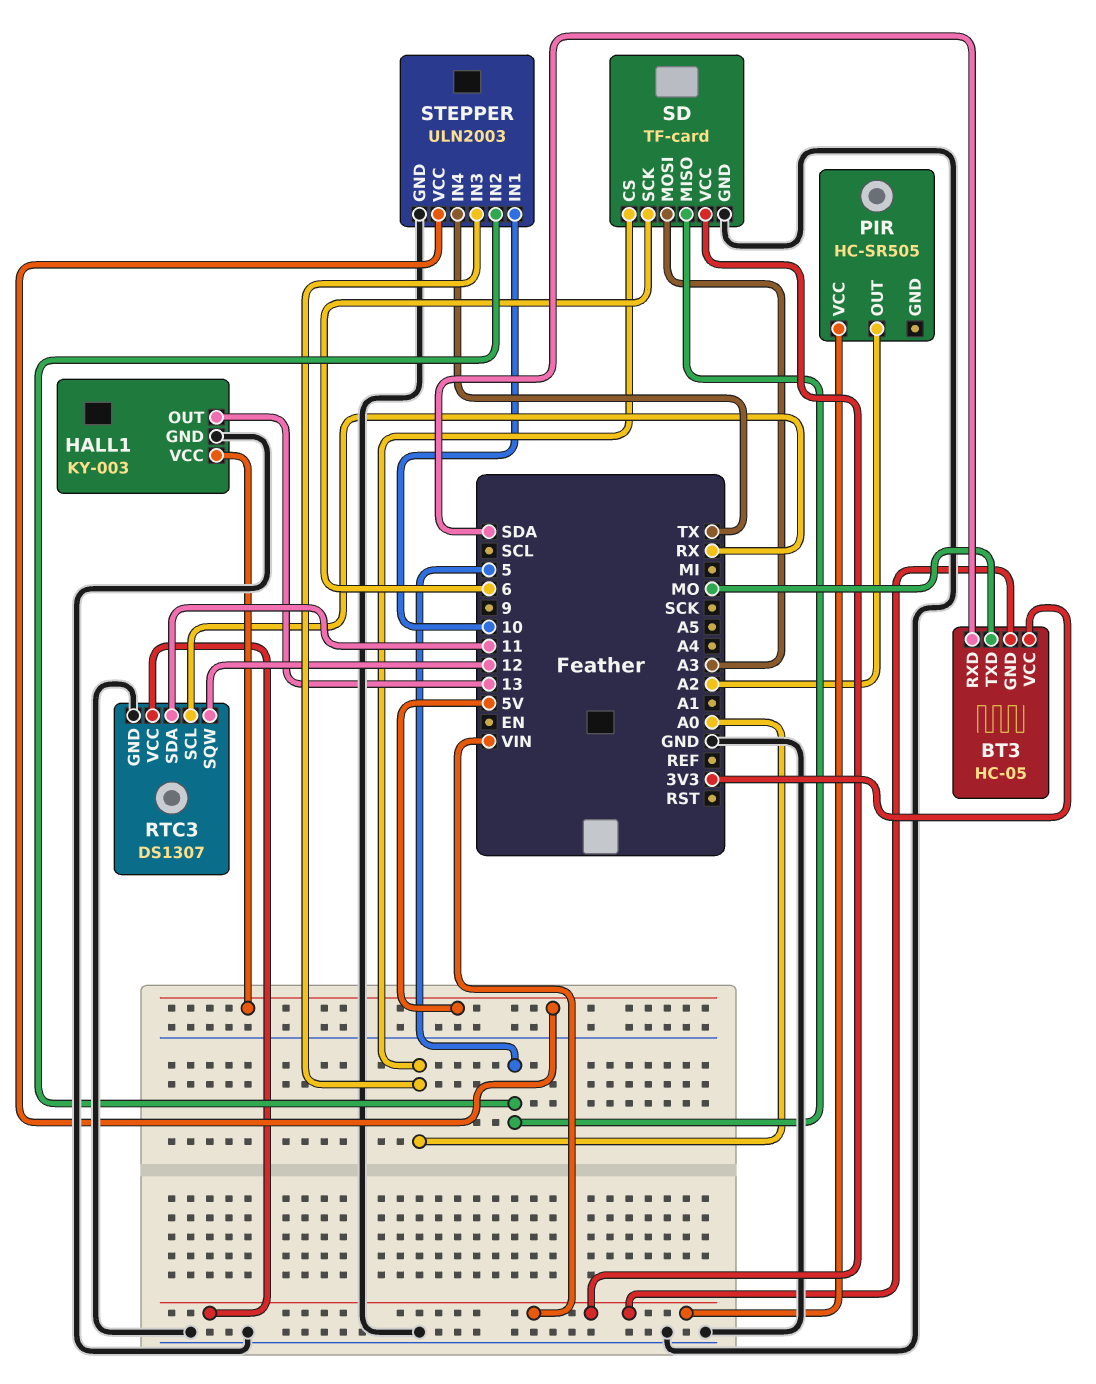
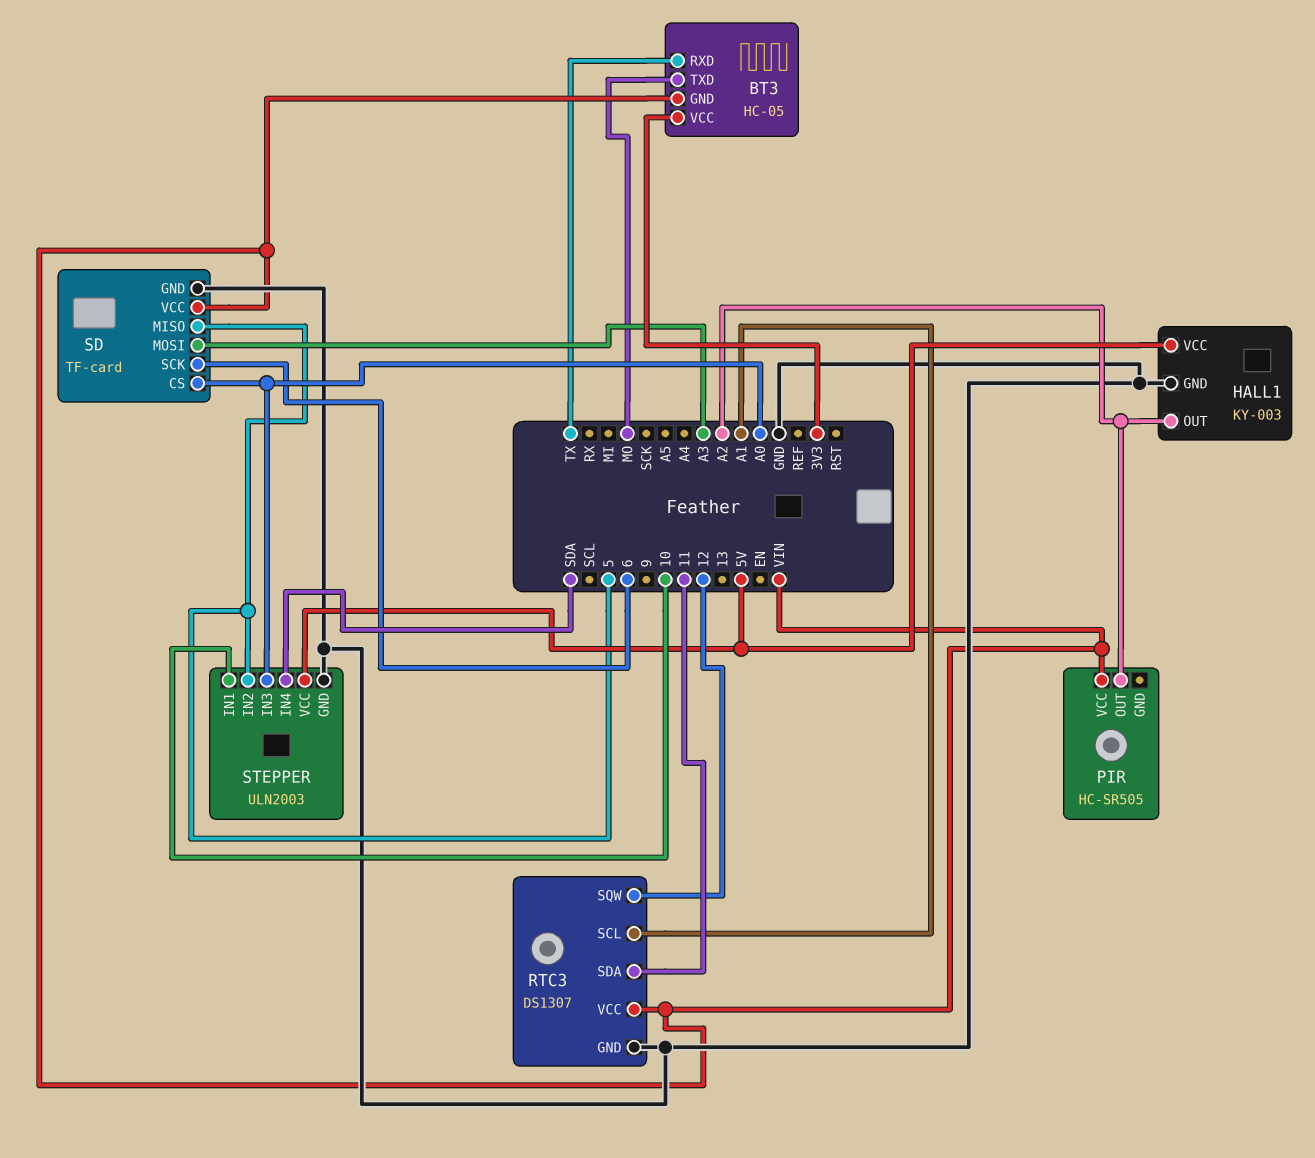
BT3 pin RXD: SDA -> TX
HALL1 pin OUT: 13 -> A2
RTC3 pin SCL: RX -> A1
STEPPER pin IN4: TX -> SDA

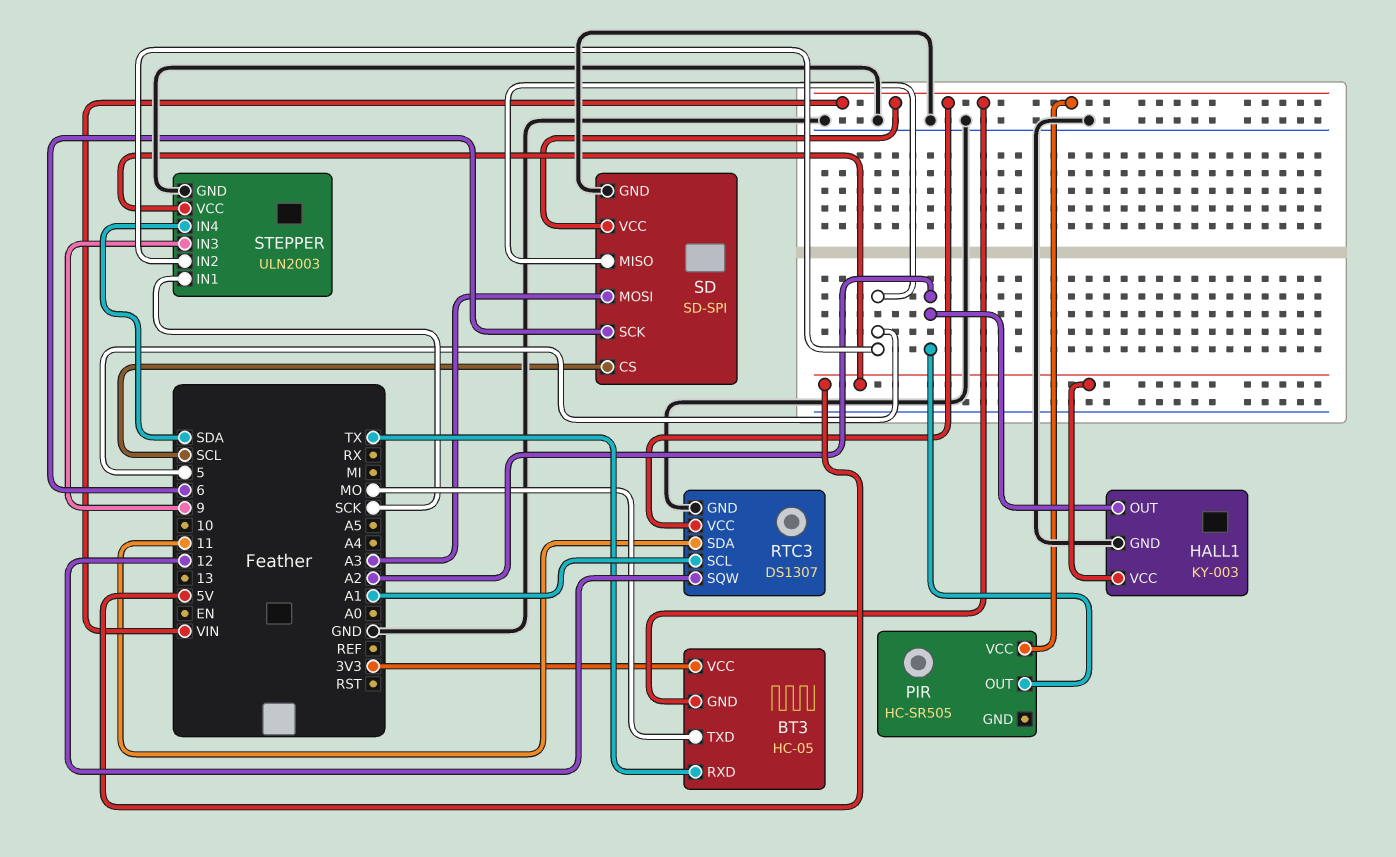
SD: TF-card -> SD-SPI
SD pin CS: A0 -> SCL
STEPPER pin IN1: 10 -> SCK
STEPPER pin IN3: A0 -> 9

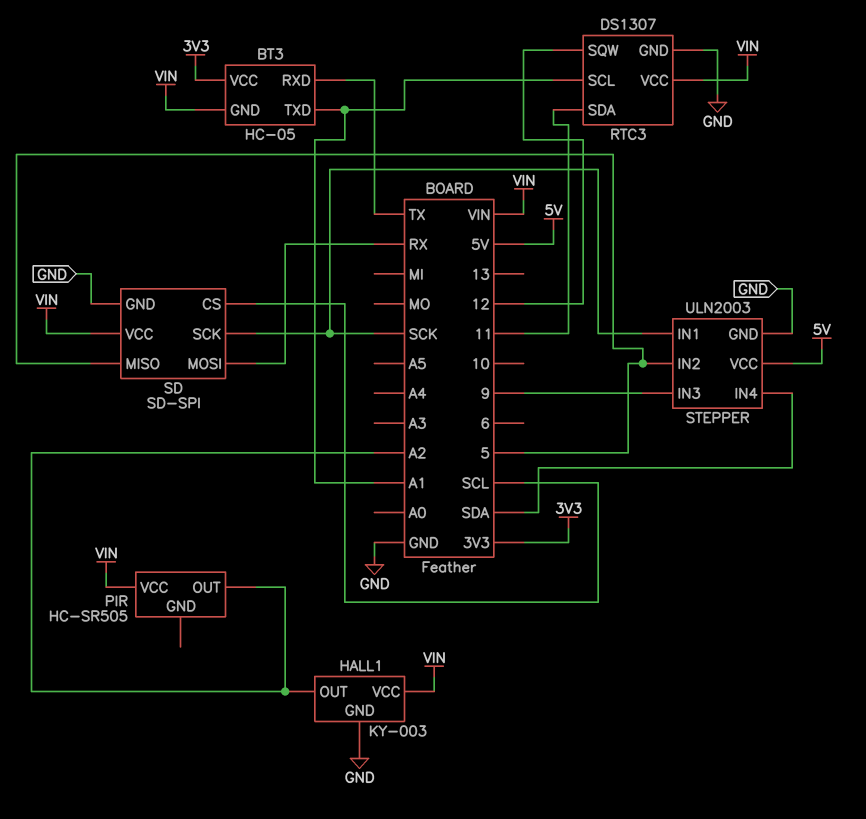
BT3 pin TXD: MO -> A1
HALL1 pin VCC: 5V -> VIN
SD pin MOSI: A3 -> RX
SD pin SCK: 6 -> SCK

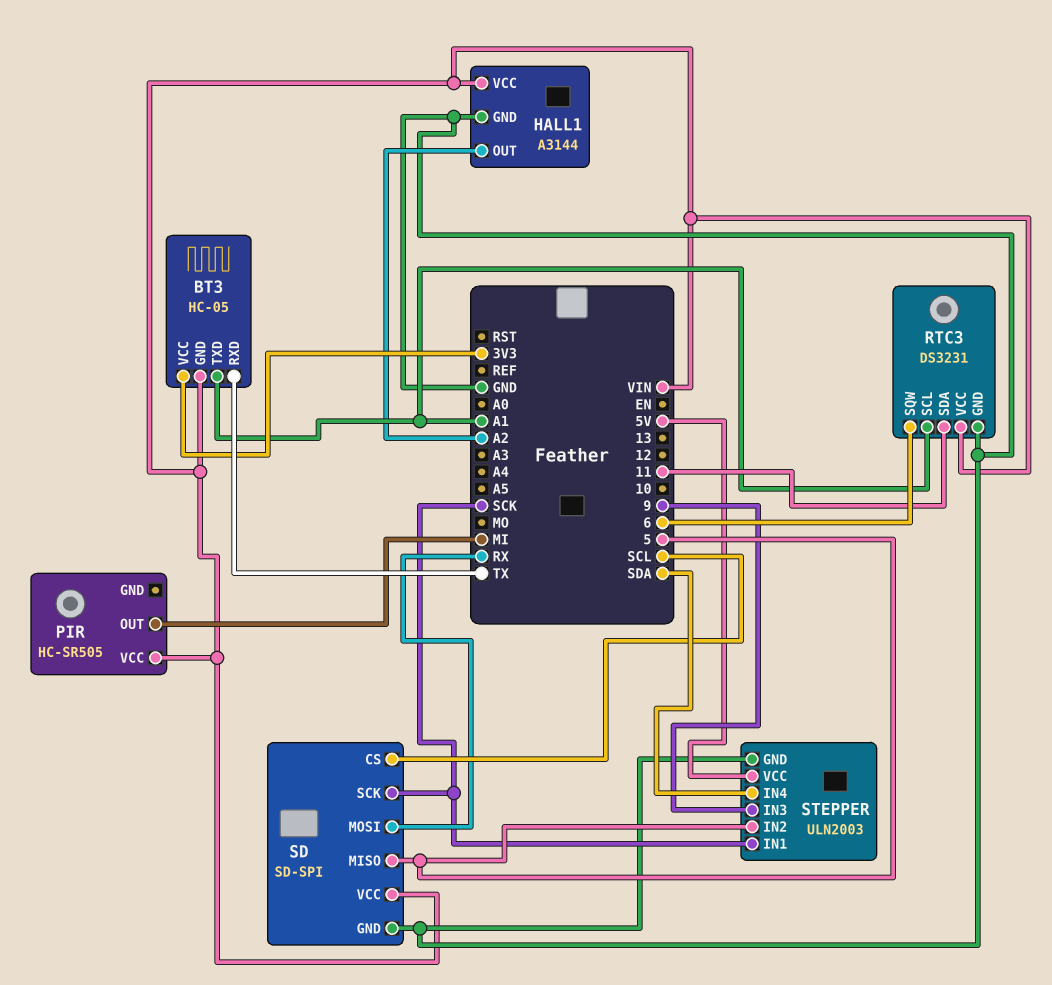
HALL1: KY-003 -> A3144
PIR pin OUT: A2 -> MI
RTC3: DS1307 -> DS3231
RTC3 pin SQW: 12 -> 6

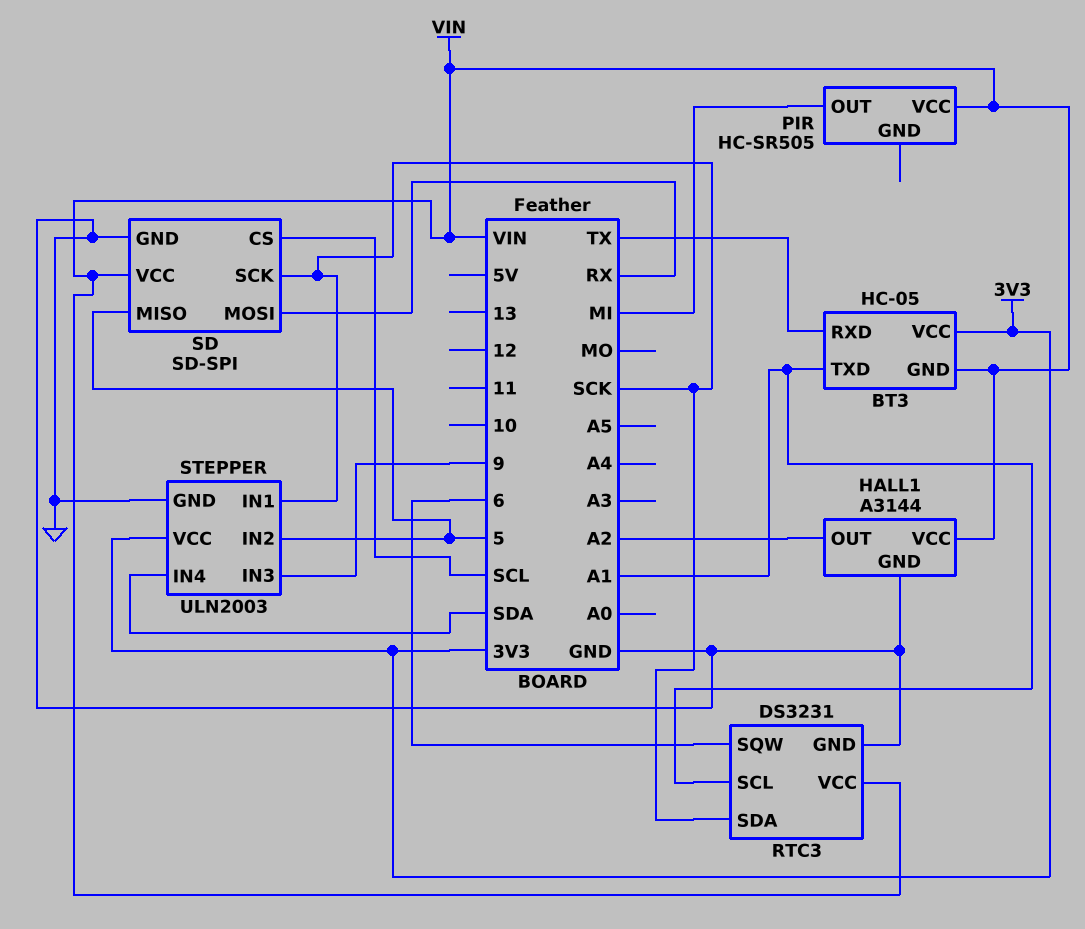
RTC3 pin SDA: 11 -> SCK
STEPPER pin VCC: 5V -> 3V3

